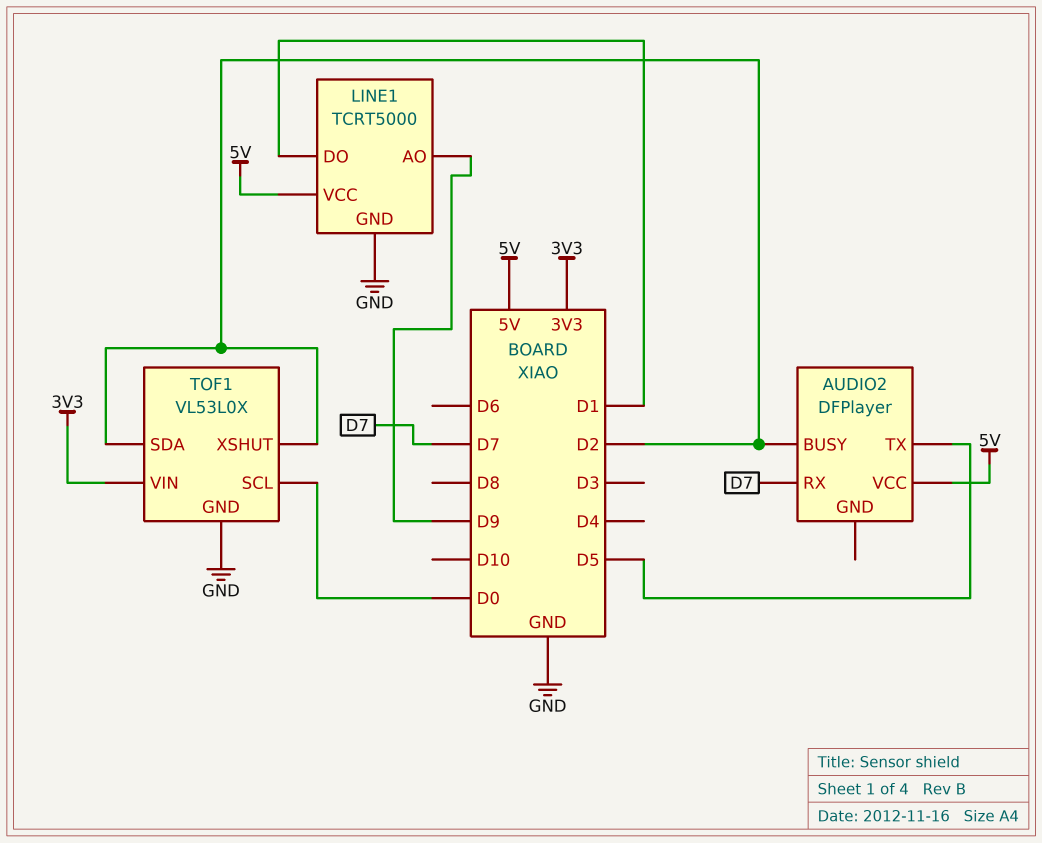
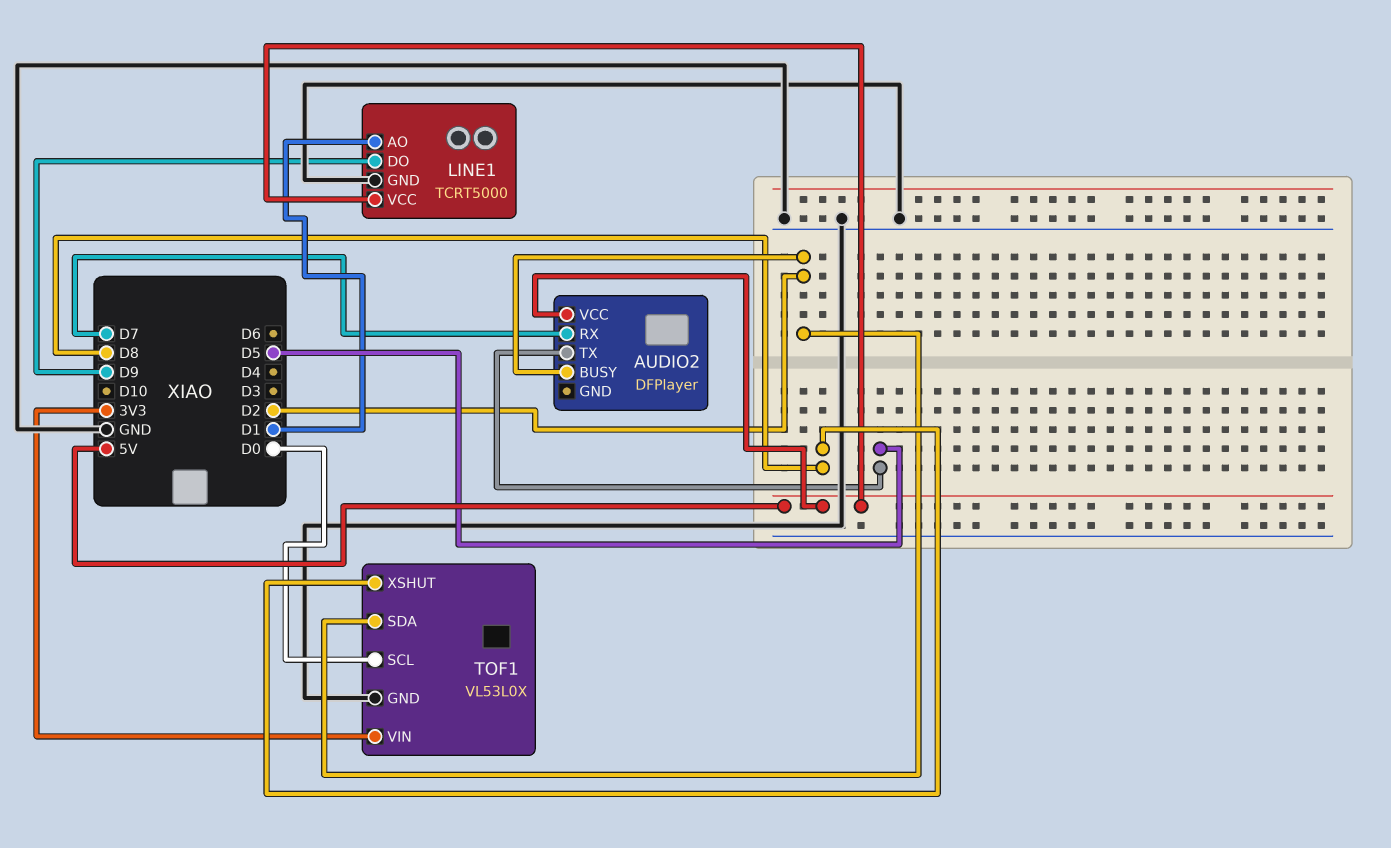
LINE1 pin AO: D9 -> D1
LINE1 pin DO: D1 -> D9
TOF1 pin XSHUT: D2 -> D8

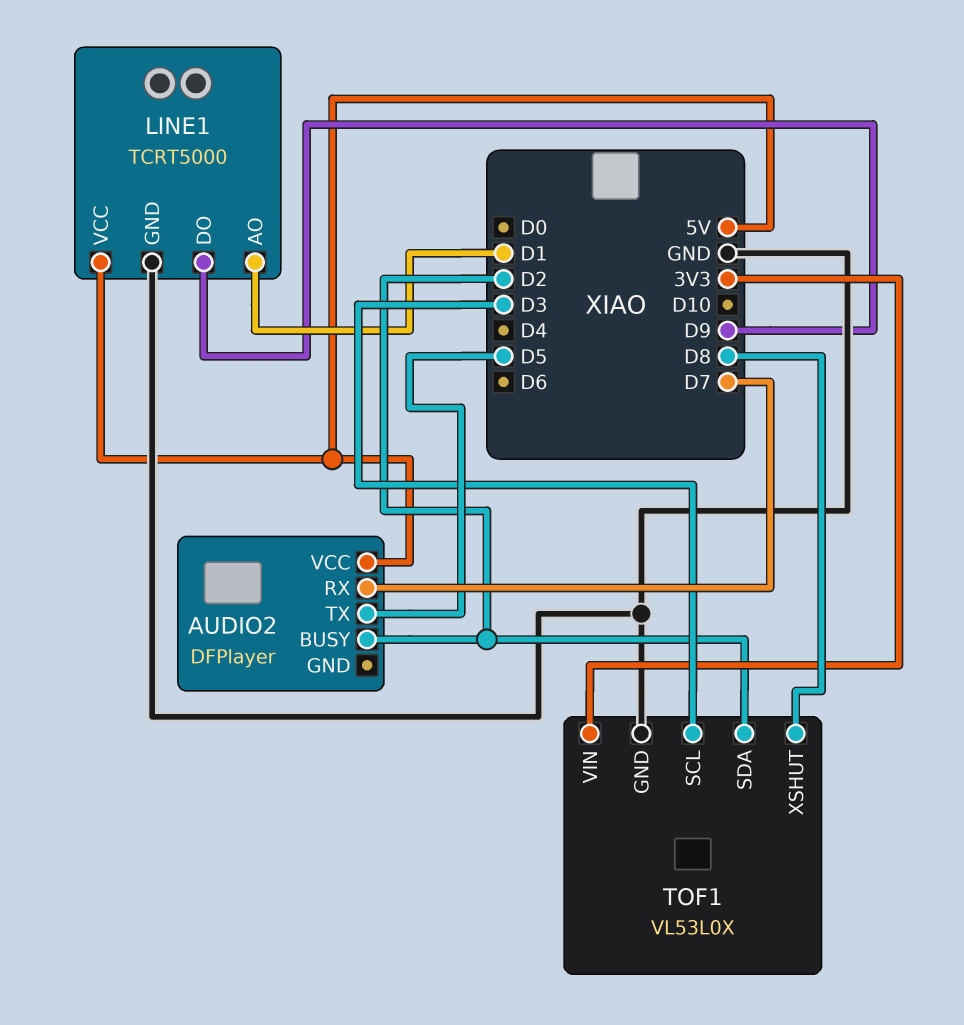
TOF1 pin SCL: D0 -> D3

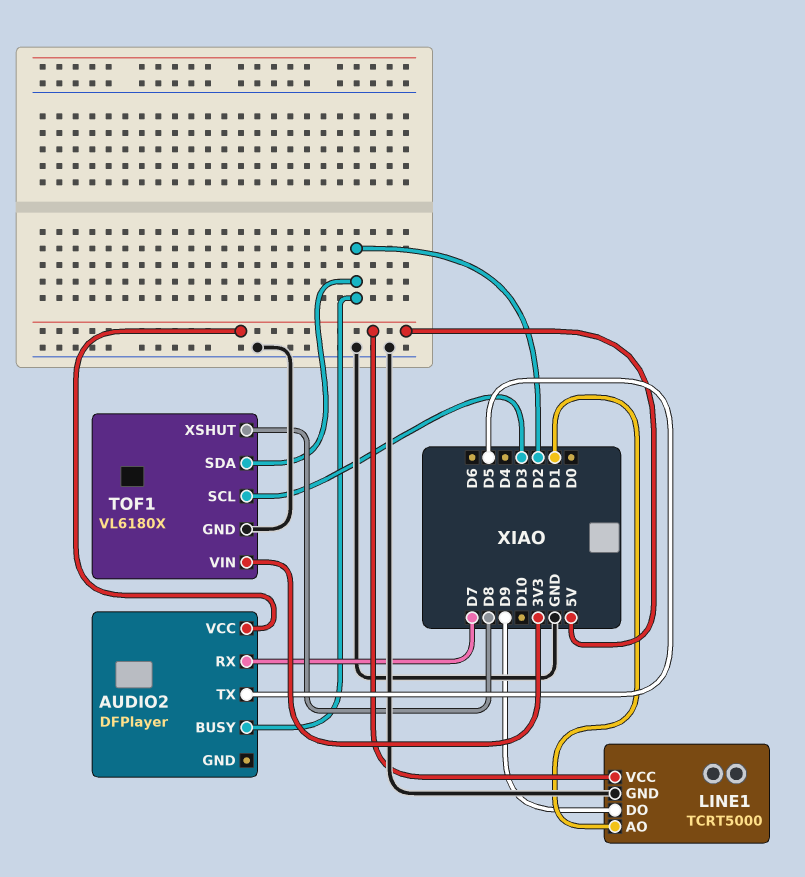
TOF1: VL53L0X -> VL6180X

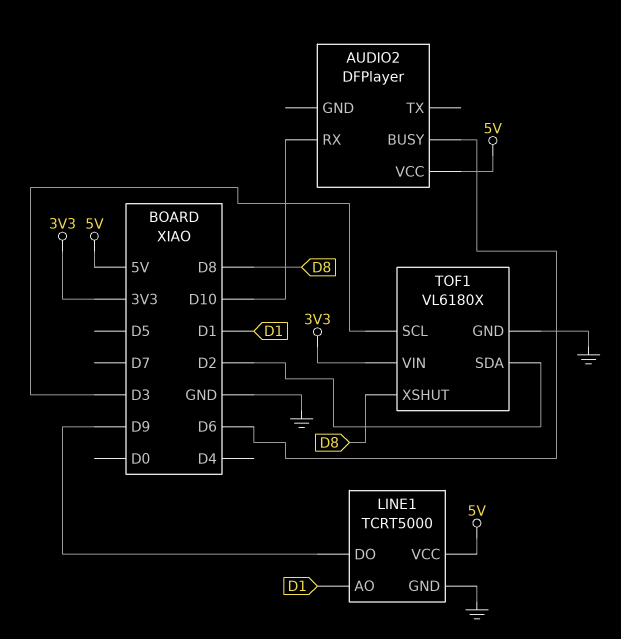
AUDIO2 pin BUSY: D2 -> D6
AUDIO2 pin RX: D7 -> D10
AUDIO2 pin TX: D5 -> none

